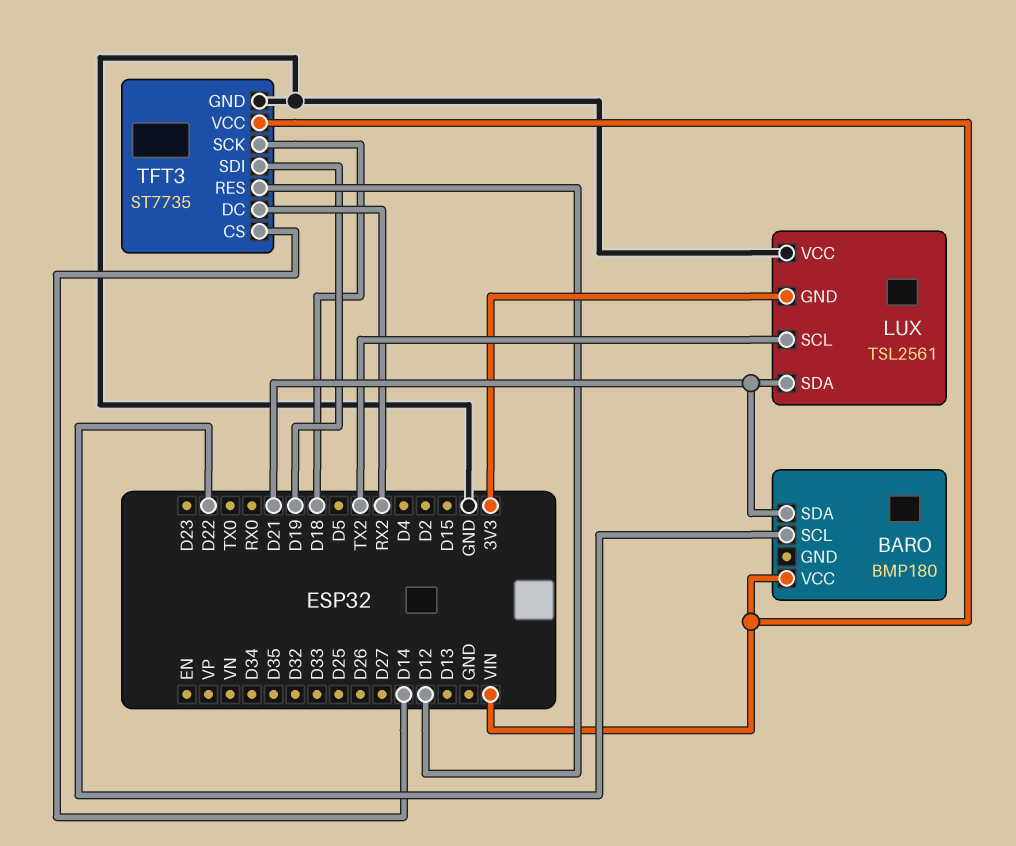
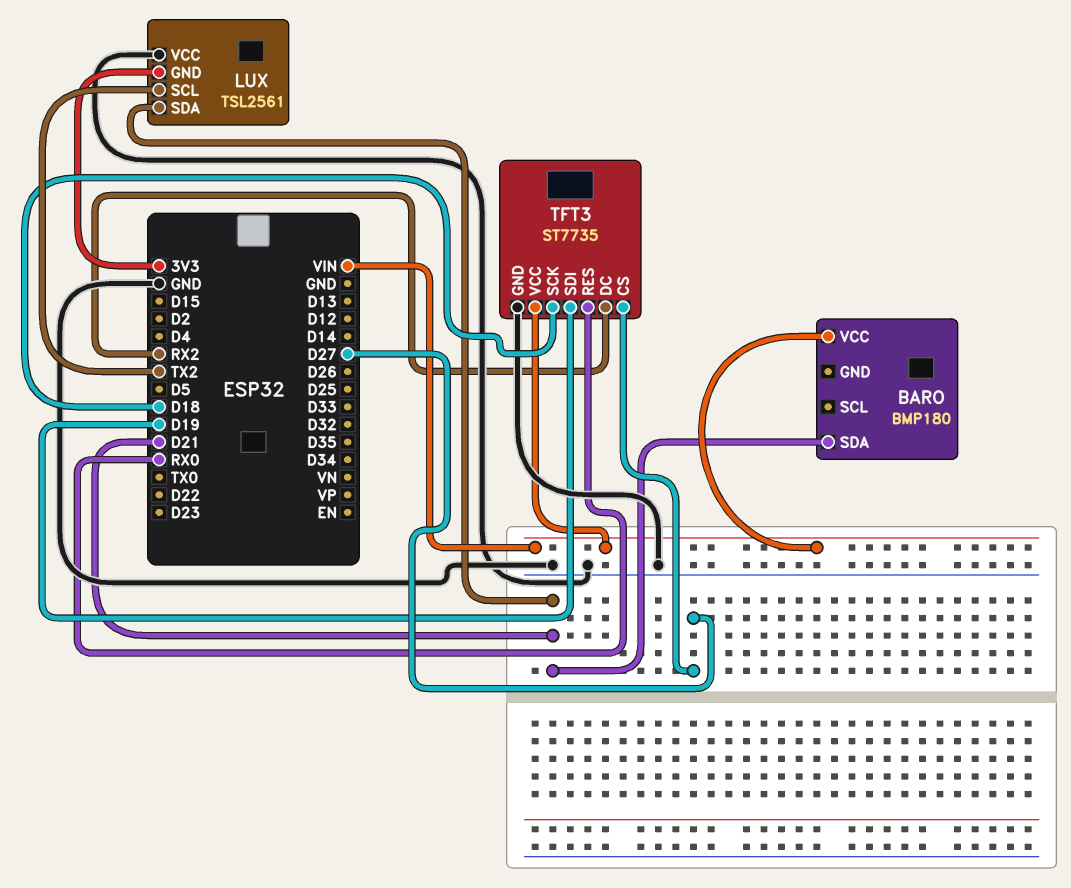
BARO pin SCL: D22 -> none
TFT3 pin CS: D14 -> D27
TFT3 pin RES: D12 -> RX0

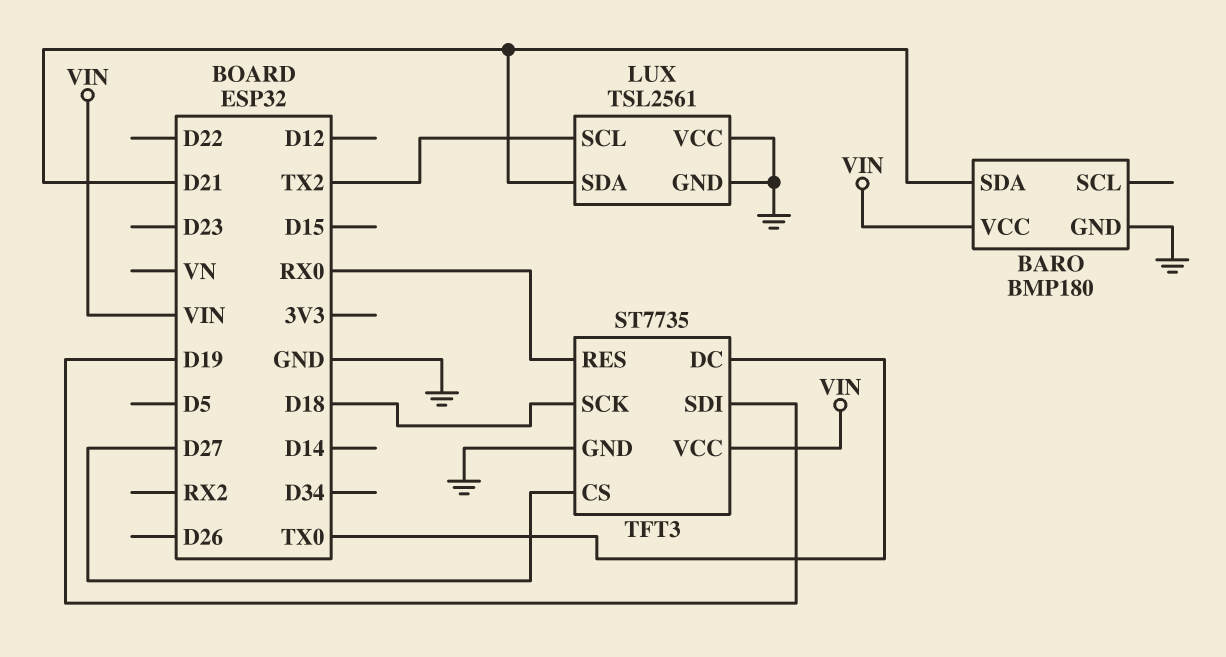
BARO pin GND: none -> GND
LUX pin GND: 3V3 -> GND
TFT3 pin DC: RX2 -> TX0

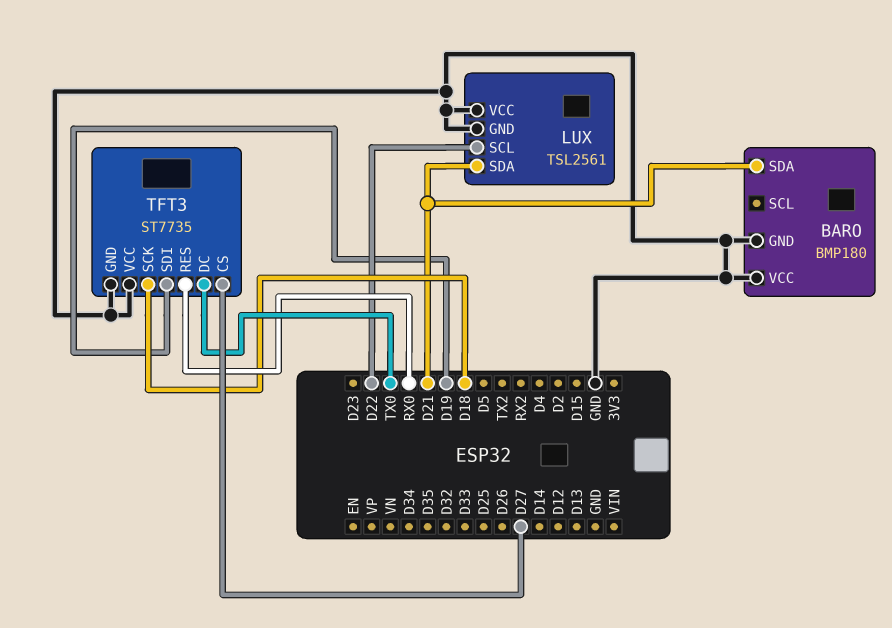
BARO pin VCC: VIN -> GND
LUX pin SCL: TX2 -> D22
TFT3 pin VCC: VIN -> GND

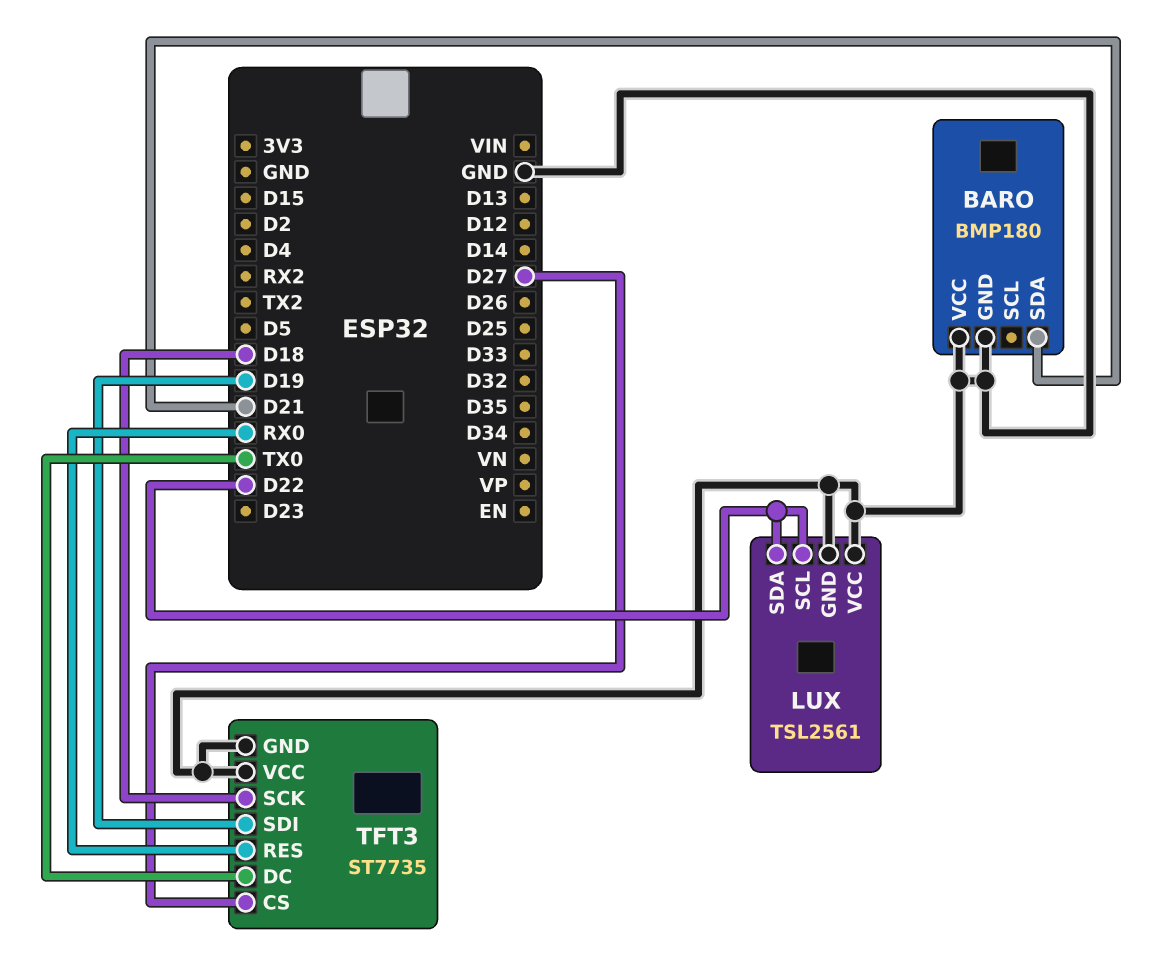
LUX pin SDA: D21 -> D22

